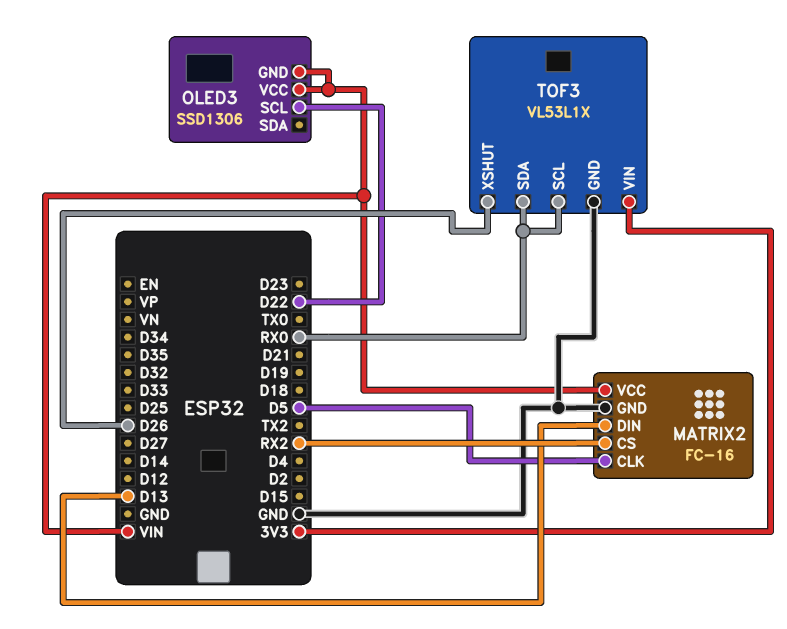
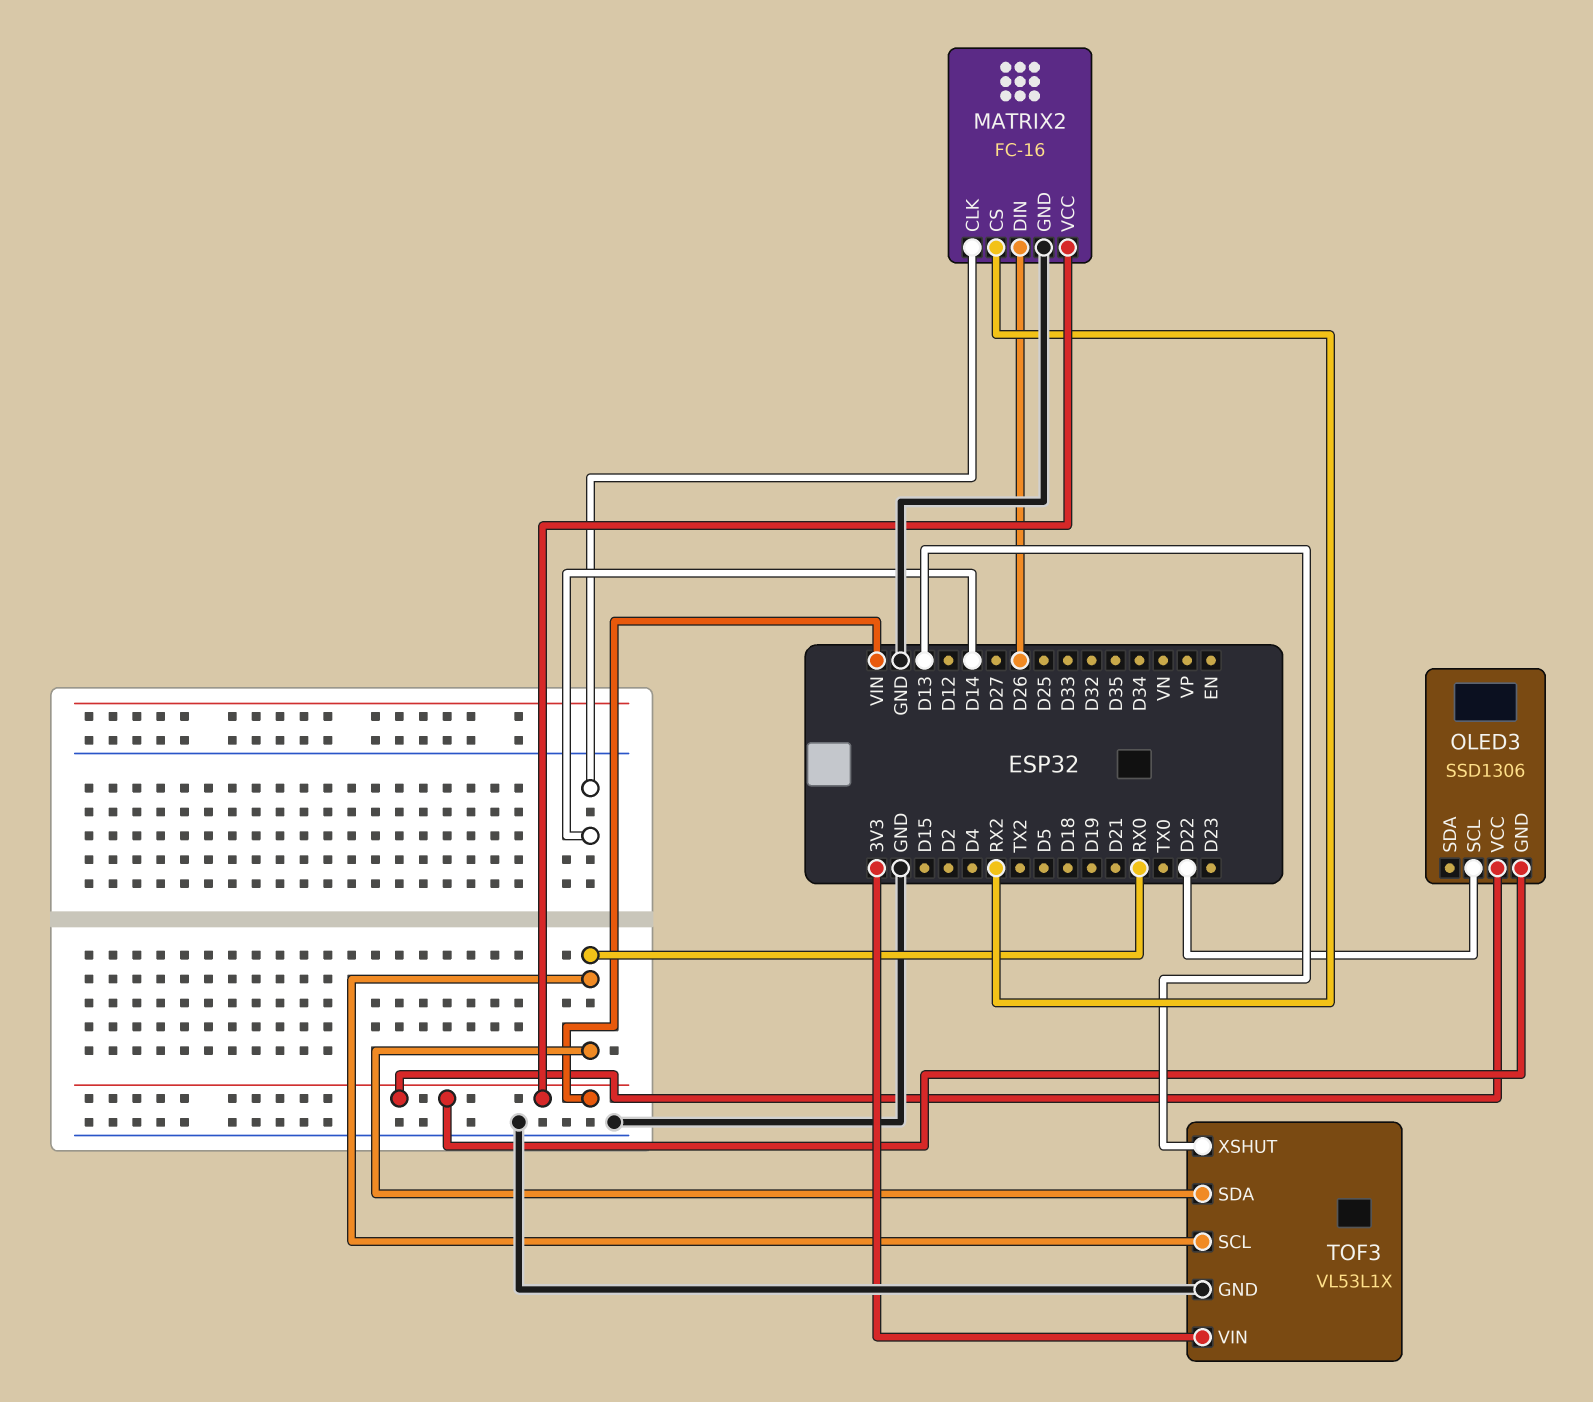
MATRIX2 pin CLK: D5 -> D14
MATRIX2 pin DIN: D13 -> D26
TOF3 pin XSHUT: D26 -> D13

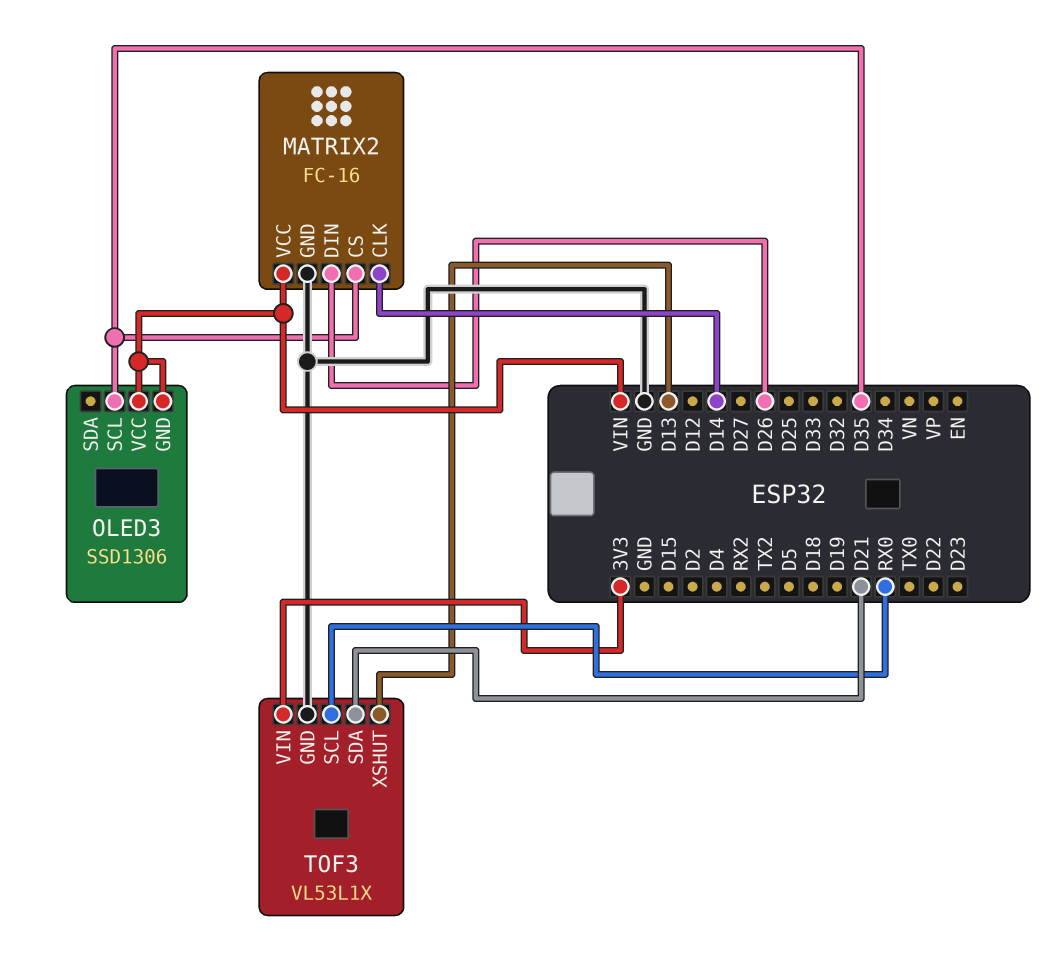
MATRIX2 pin CS: RX2 -> D35
OLED3 pin SCL: D22 -> D35
TOF3 pin SDA: RX0 -> D21

